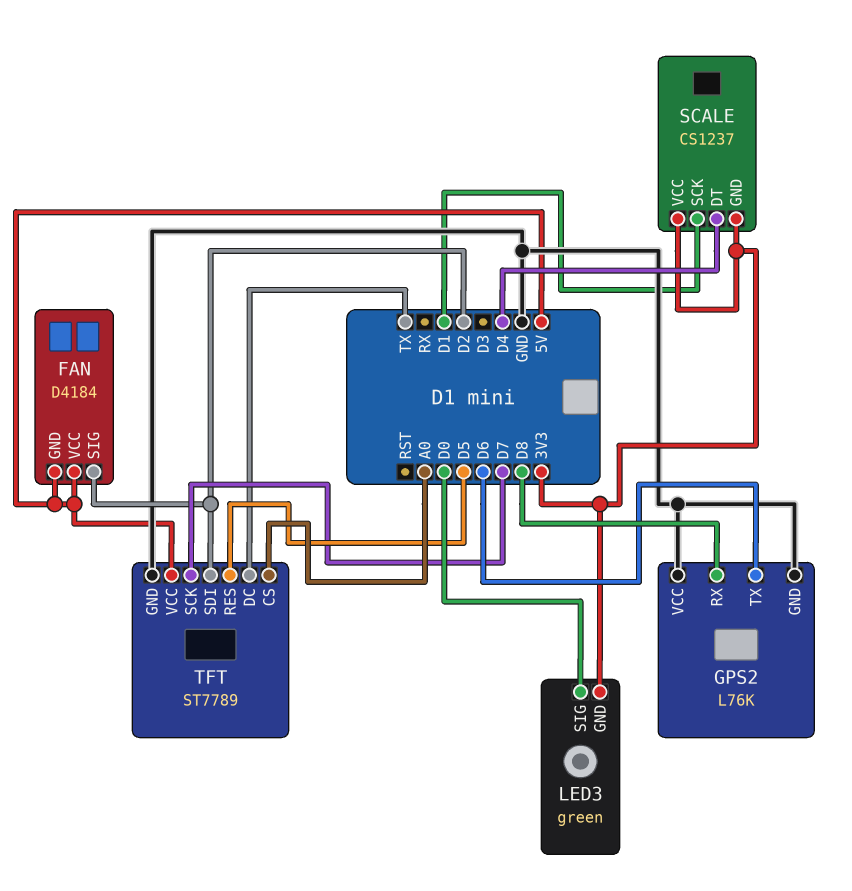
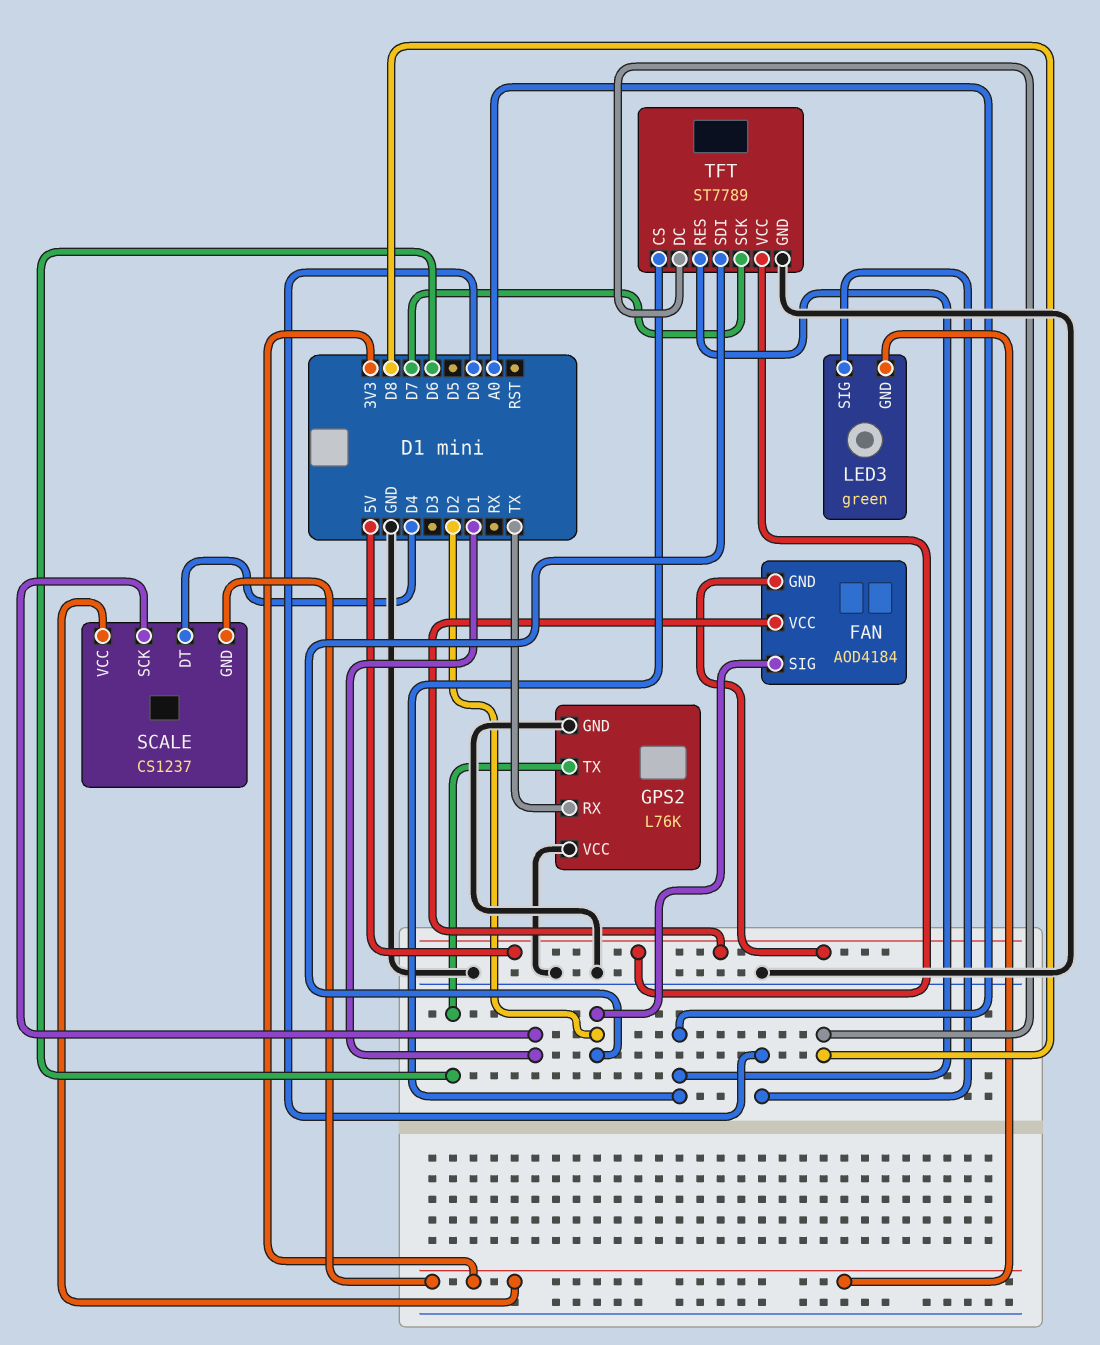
FAN: D4184 -> AOD4184
GPS2 pin RX: D8 -> TX
TFT pin DC: TX -> D8
TFT pin RES: D5 -> A0

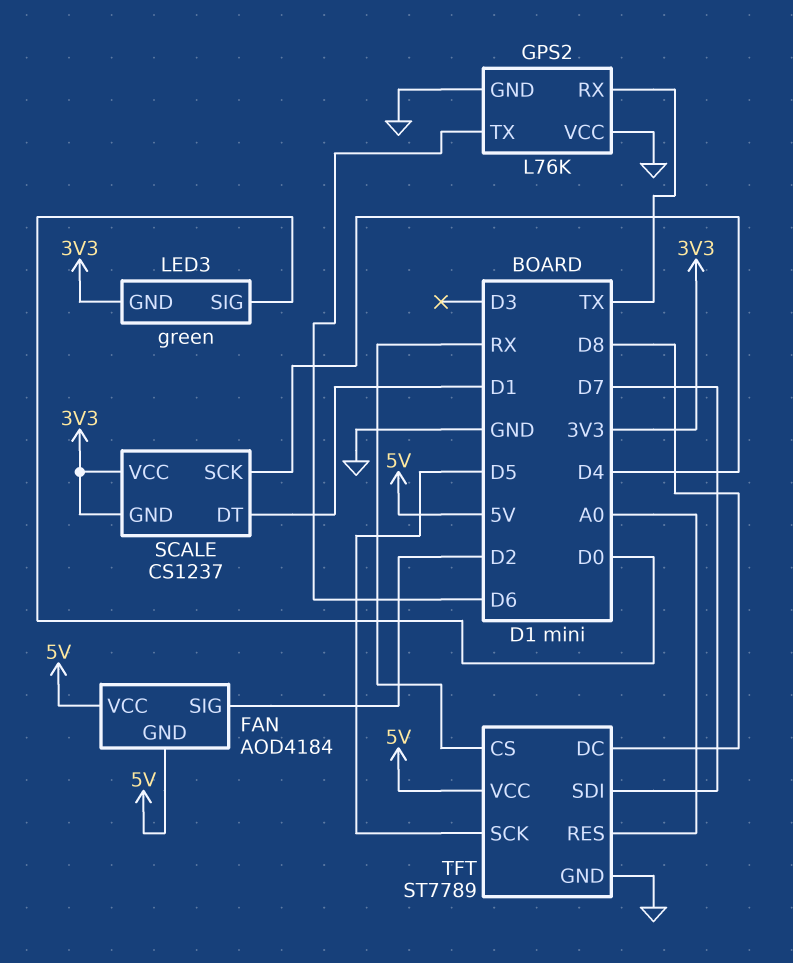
SCALE pin DT: D4 -> D1
SCALE pin SCK: D1 -> D4
TFT pin CS: A0 -> RX
TFT pin SCK: D7 -> D5
TFT pin SDI: D2 -> D7

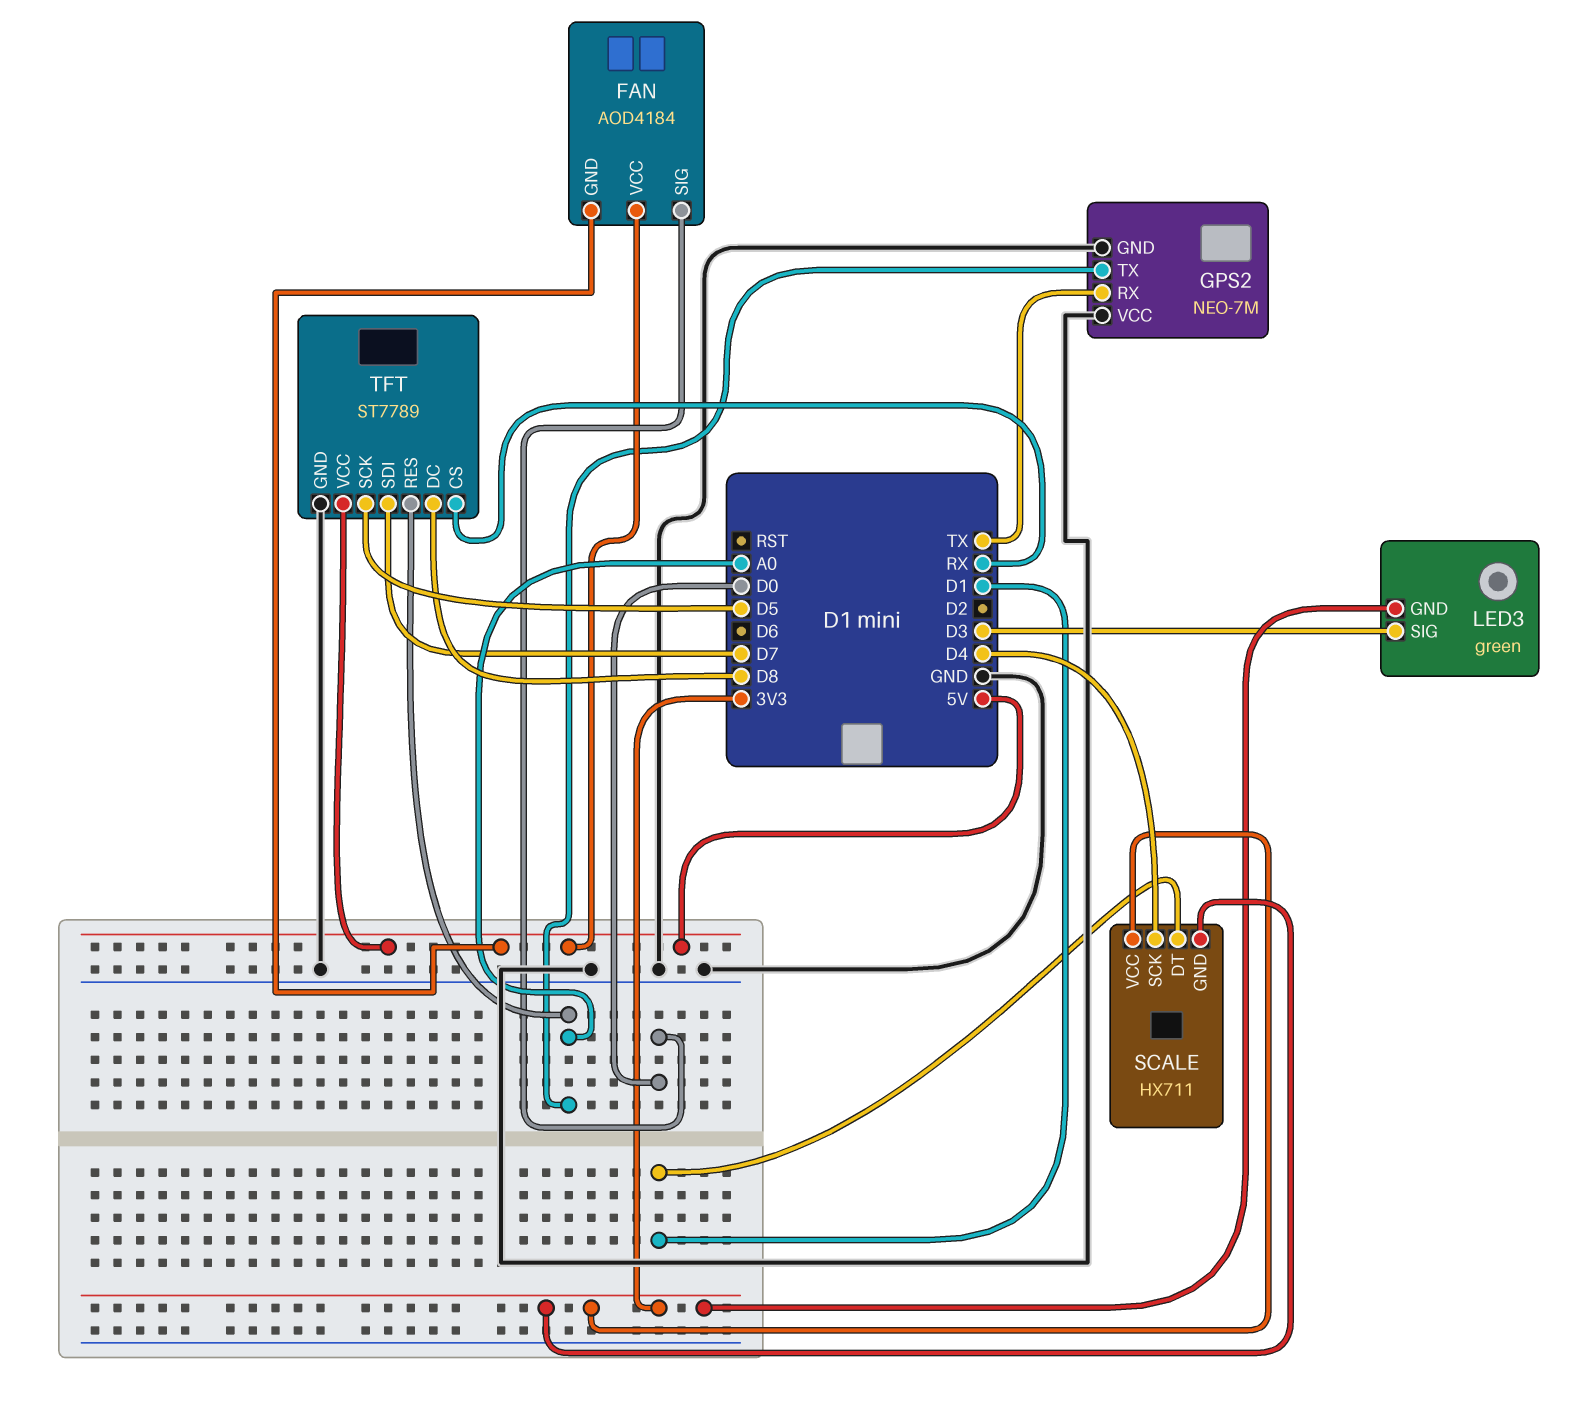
FAN pin SIG: D2 -> D0
GPS2: L76K -> NEO-7M
GPS2 pin TX: D6 -> A0
LED3 pin SIG: D0 -> D3
SCALE: CS1237 -> HX711

